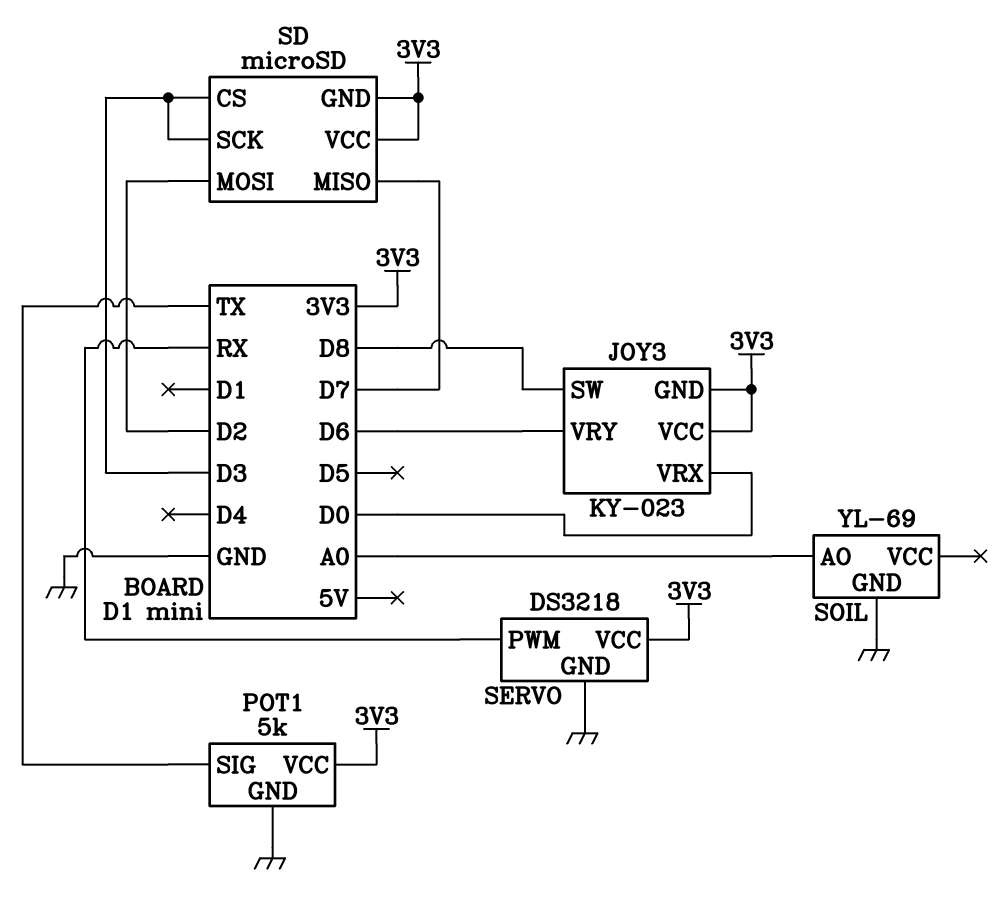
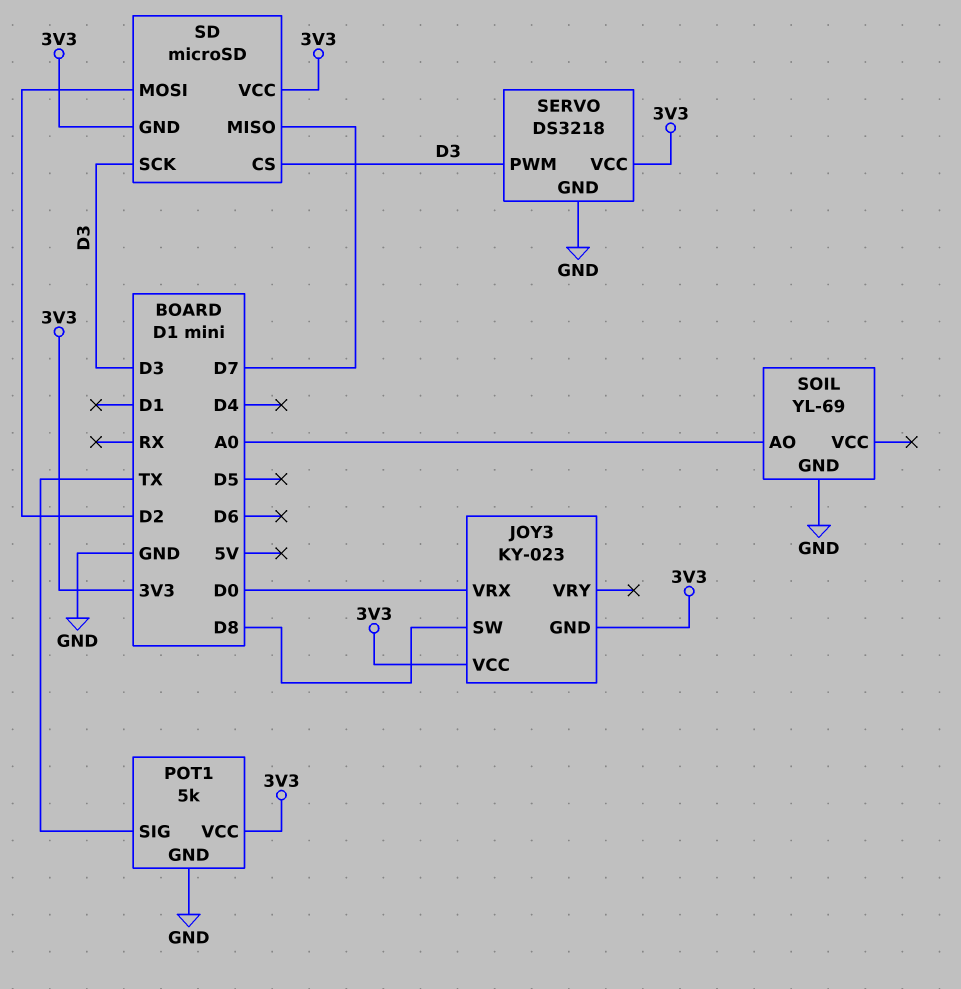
JOY3 pin VRY: D6 -> none
SERVO pin PWM: RX -> D3

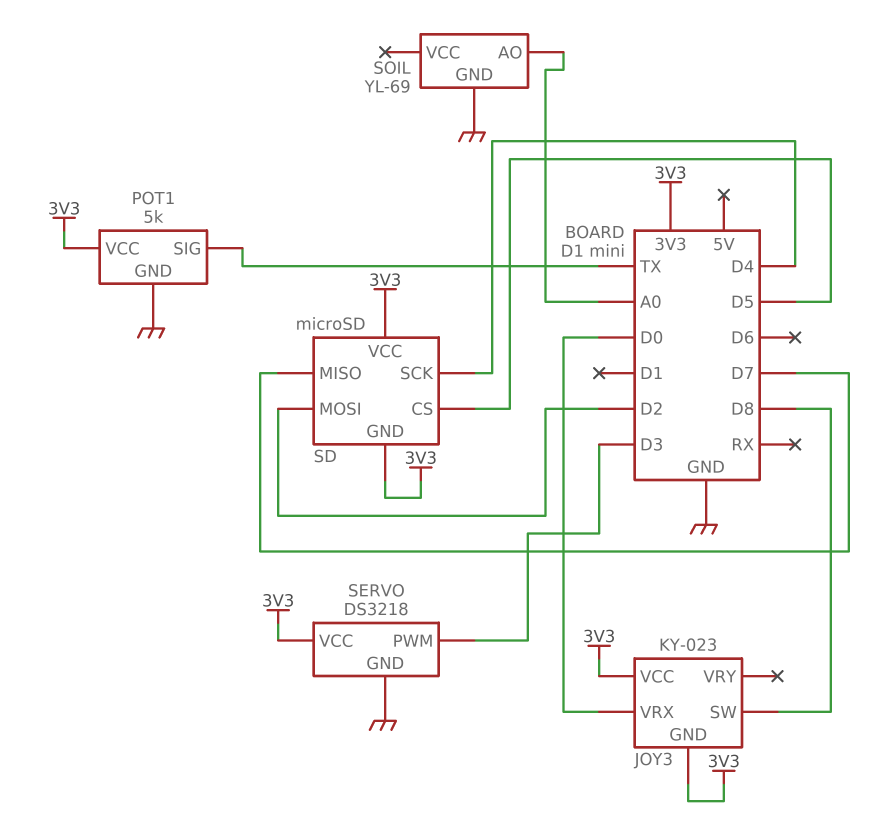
SD pin CS: D3 -> D5
SD pin SCK: D3 -> D4

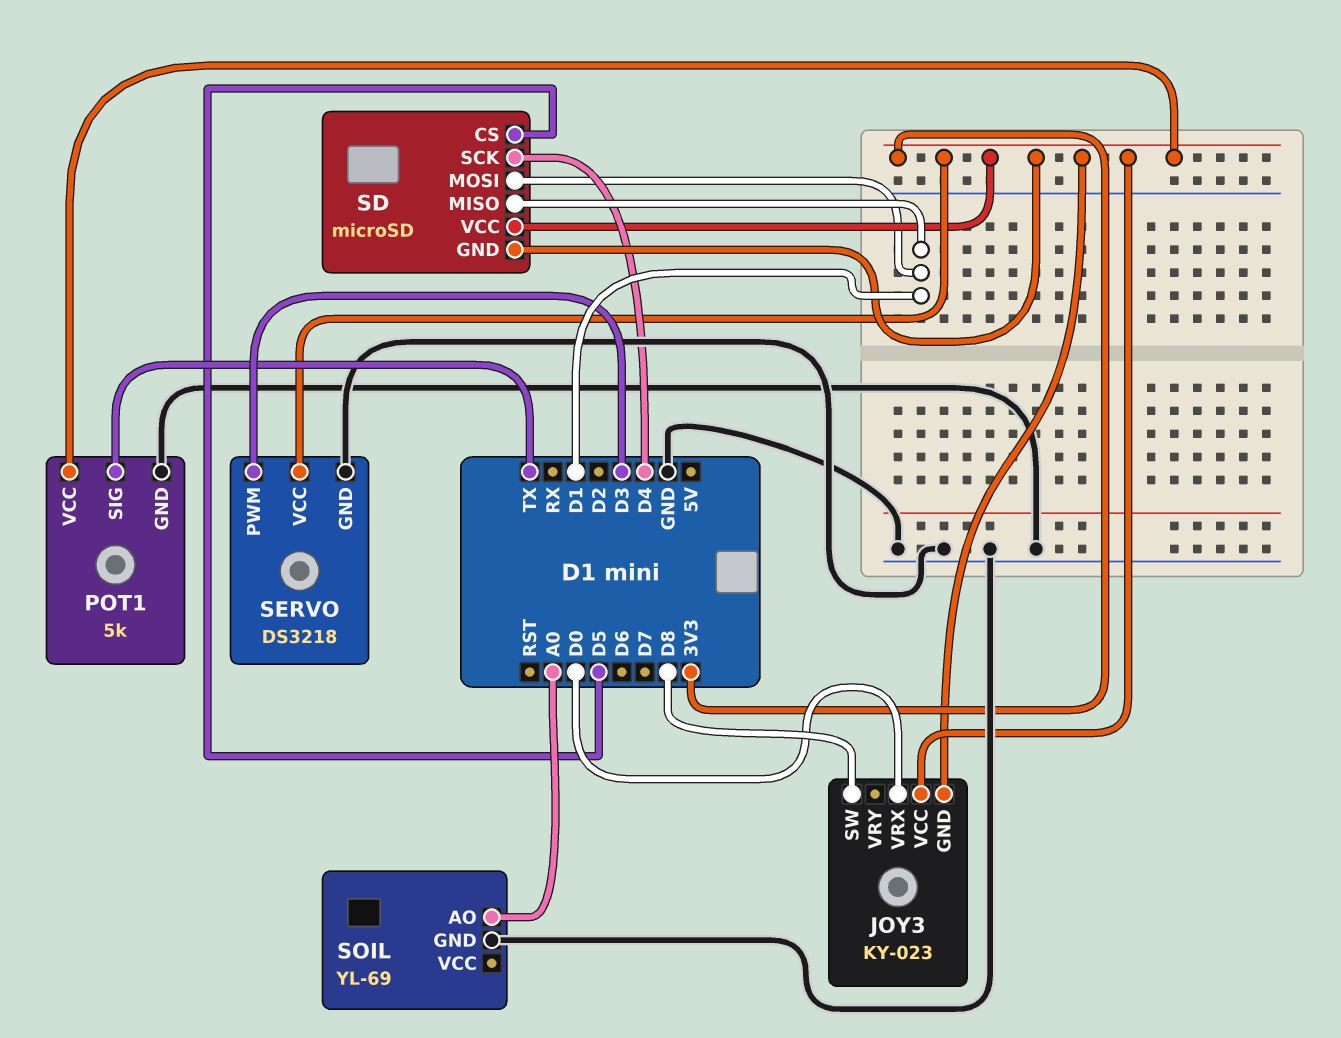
SD pin MISO: D7 -> D1
SD pin MOSI: D2 -> D1

